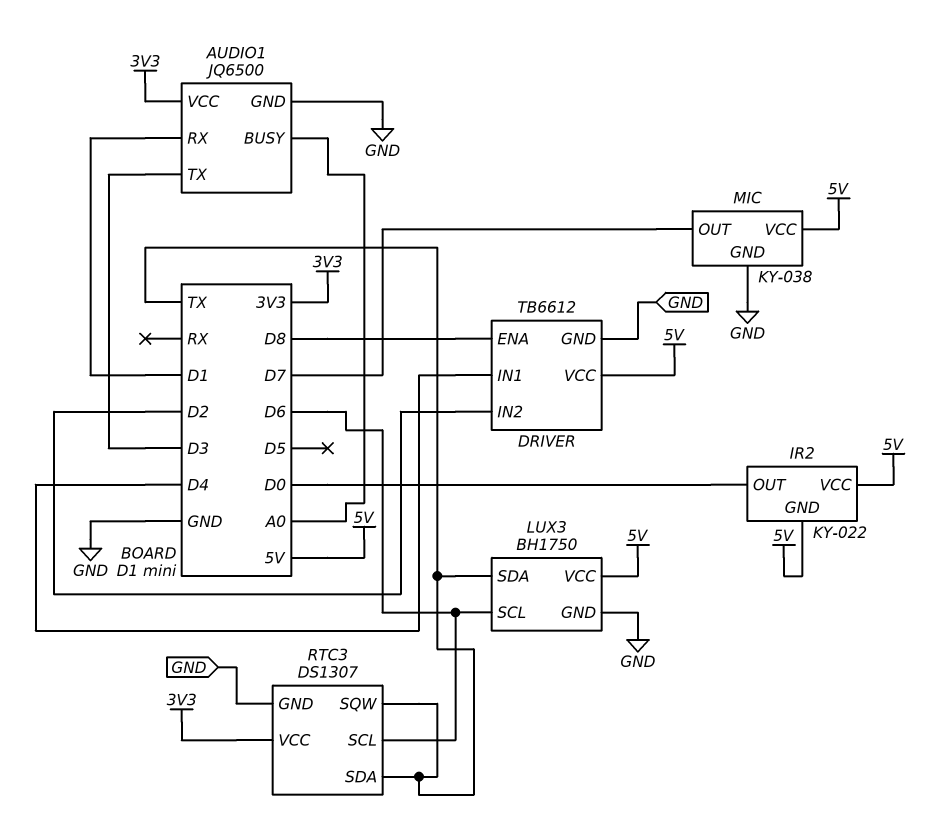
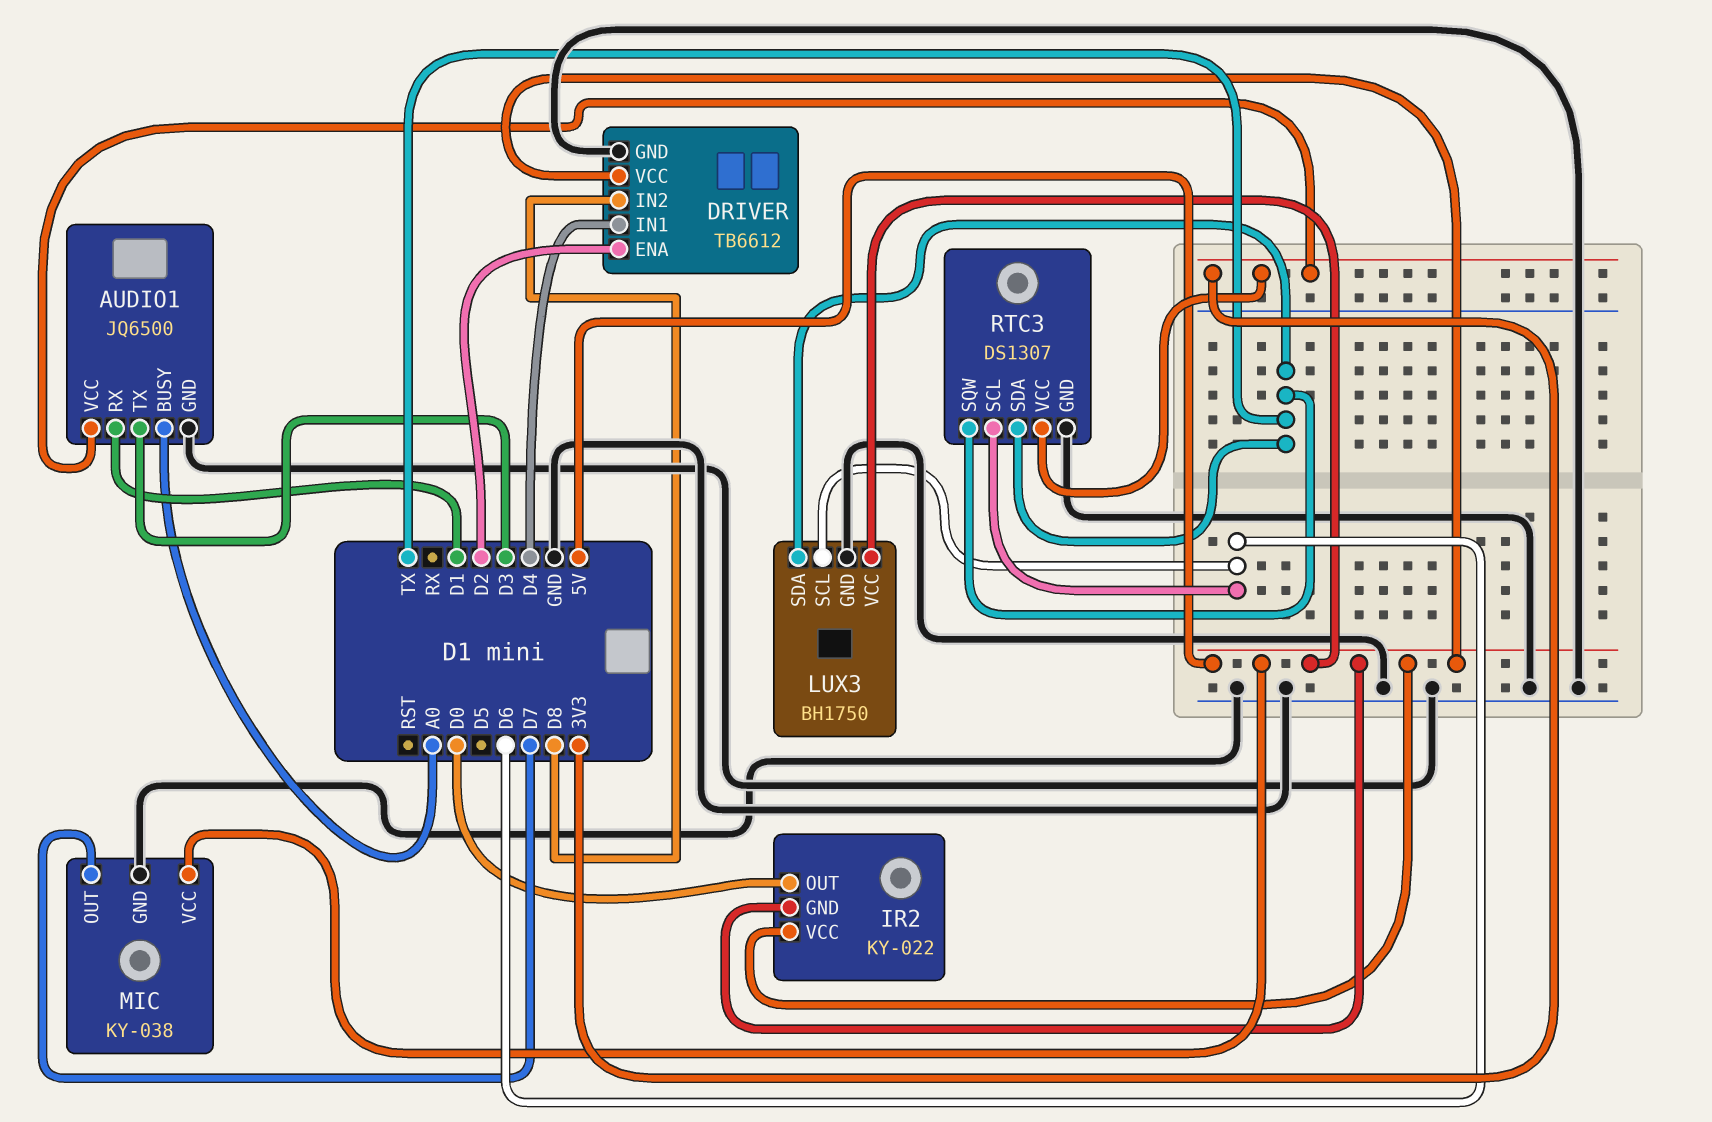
DRIVER pin ENA: D8 -> D2
DRIVER pin IN2: D2 -> D8

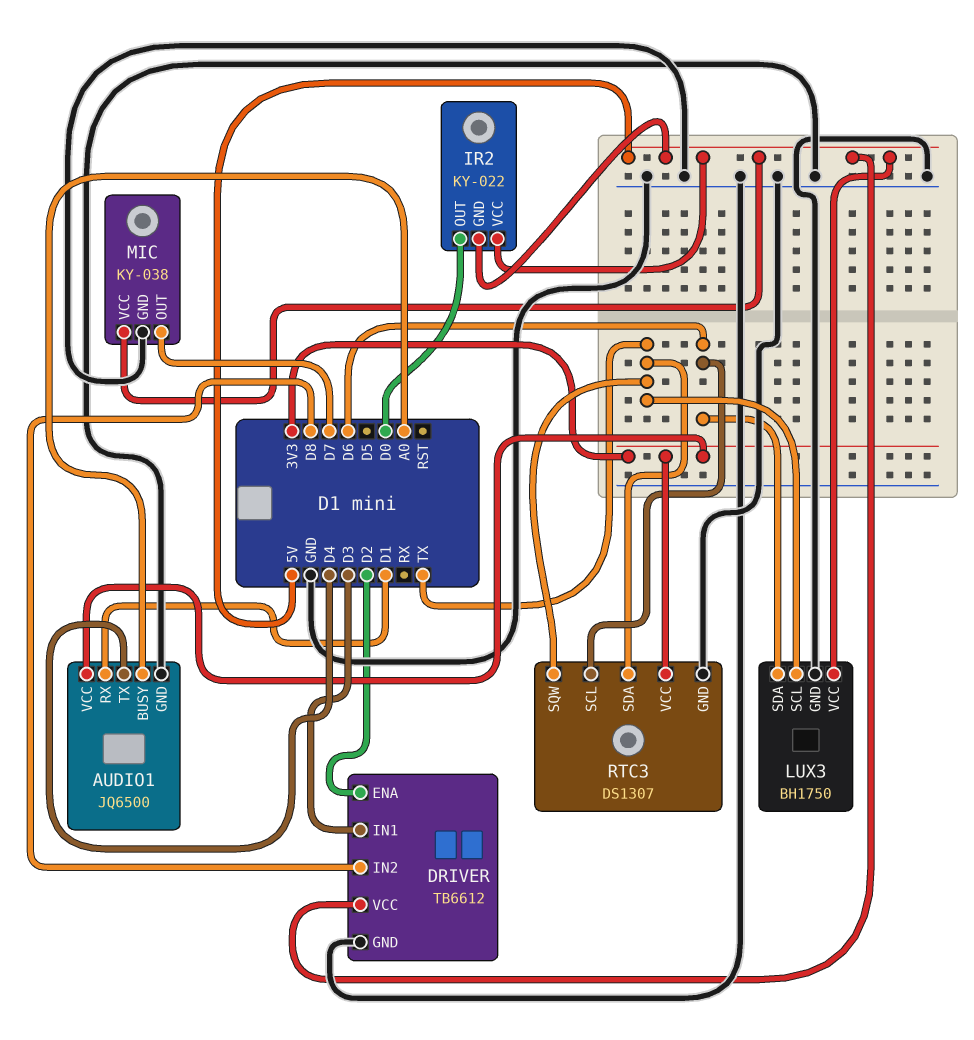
AUDIO1 pin TX: D3 -> D4
DRIVER pin IN1: D4 -> D3
LUX3 pin SCL: D6 -> TX
LUX3 pin SDA: TX -> D6

